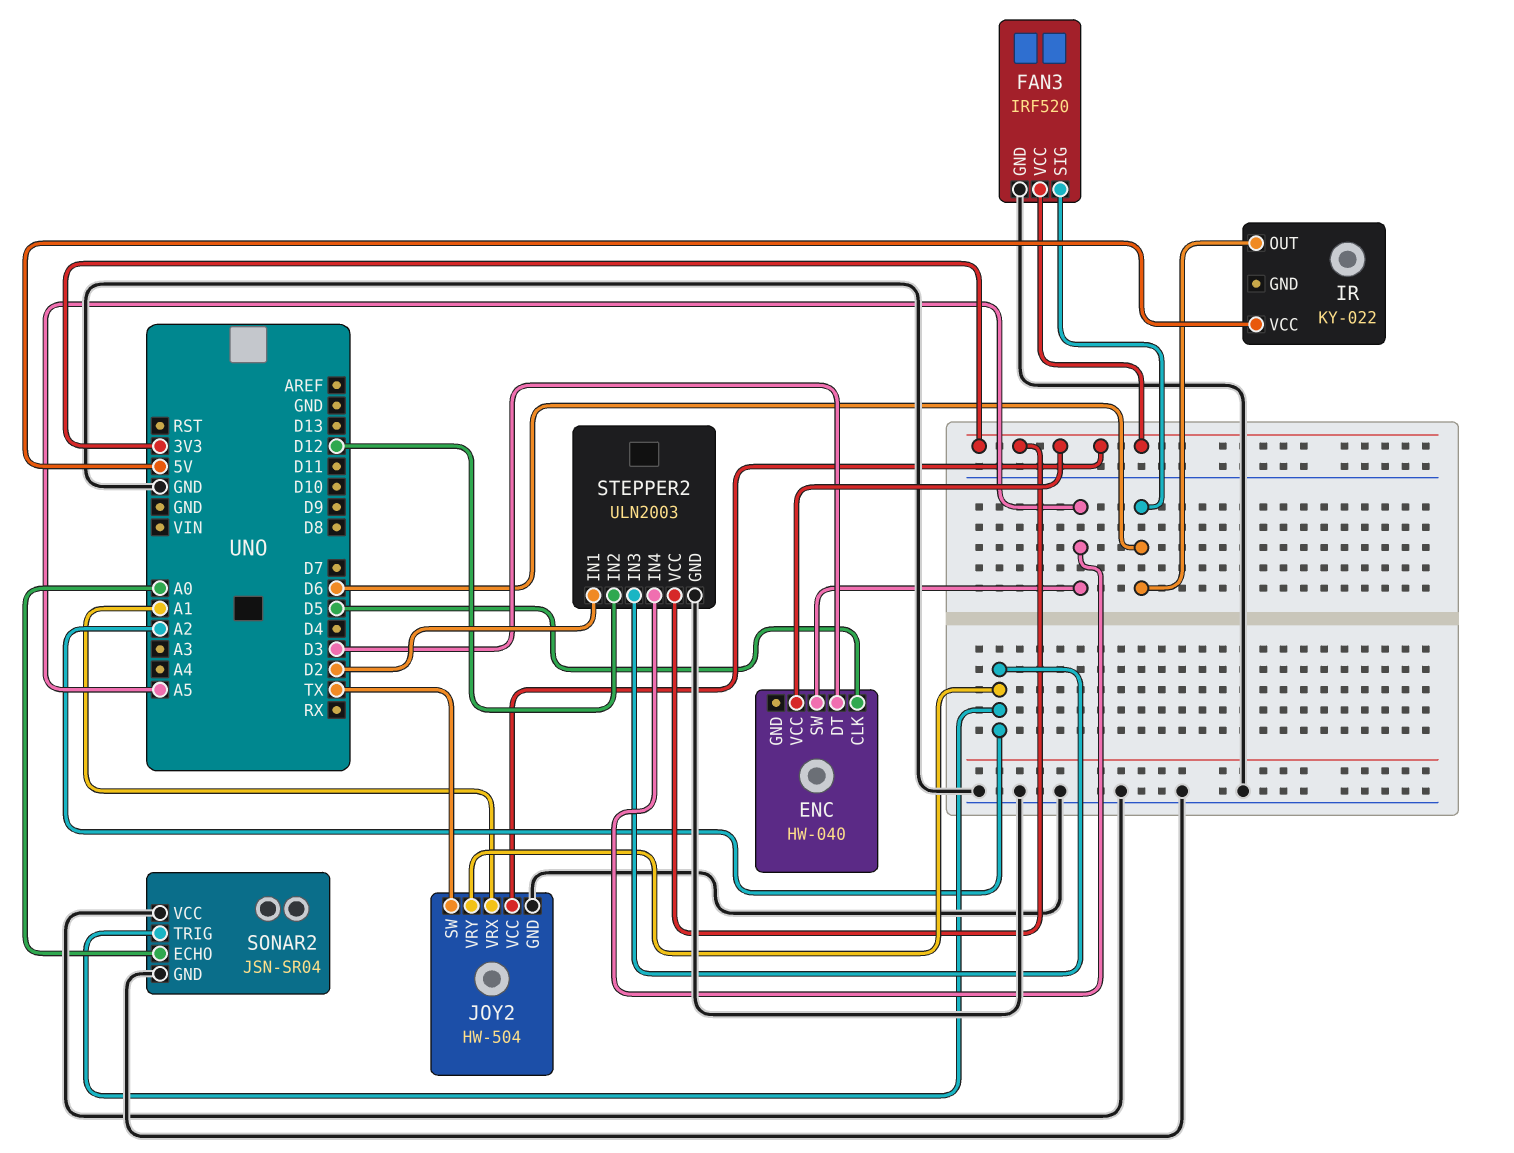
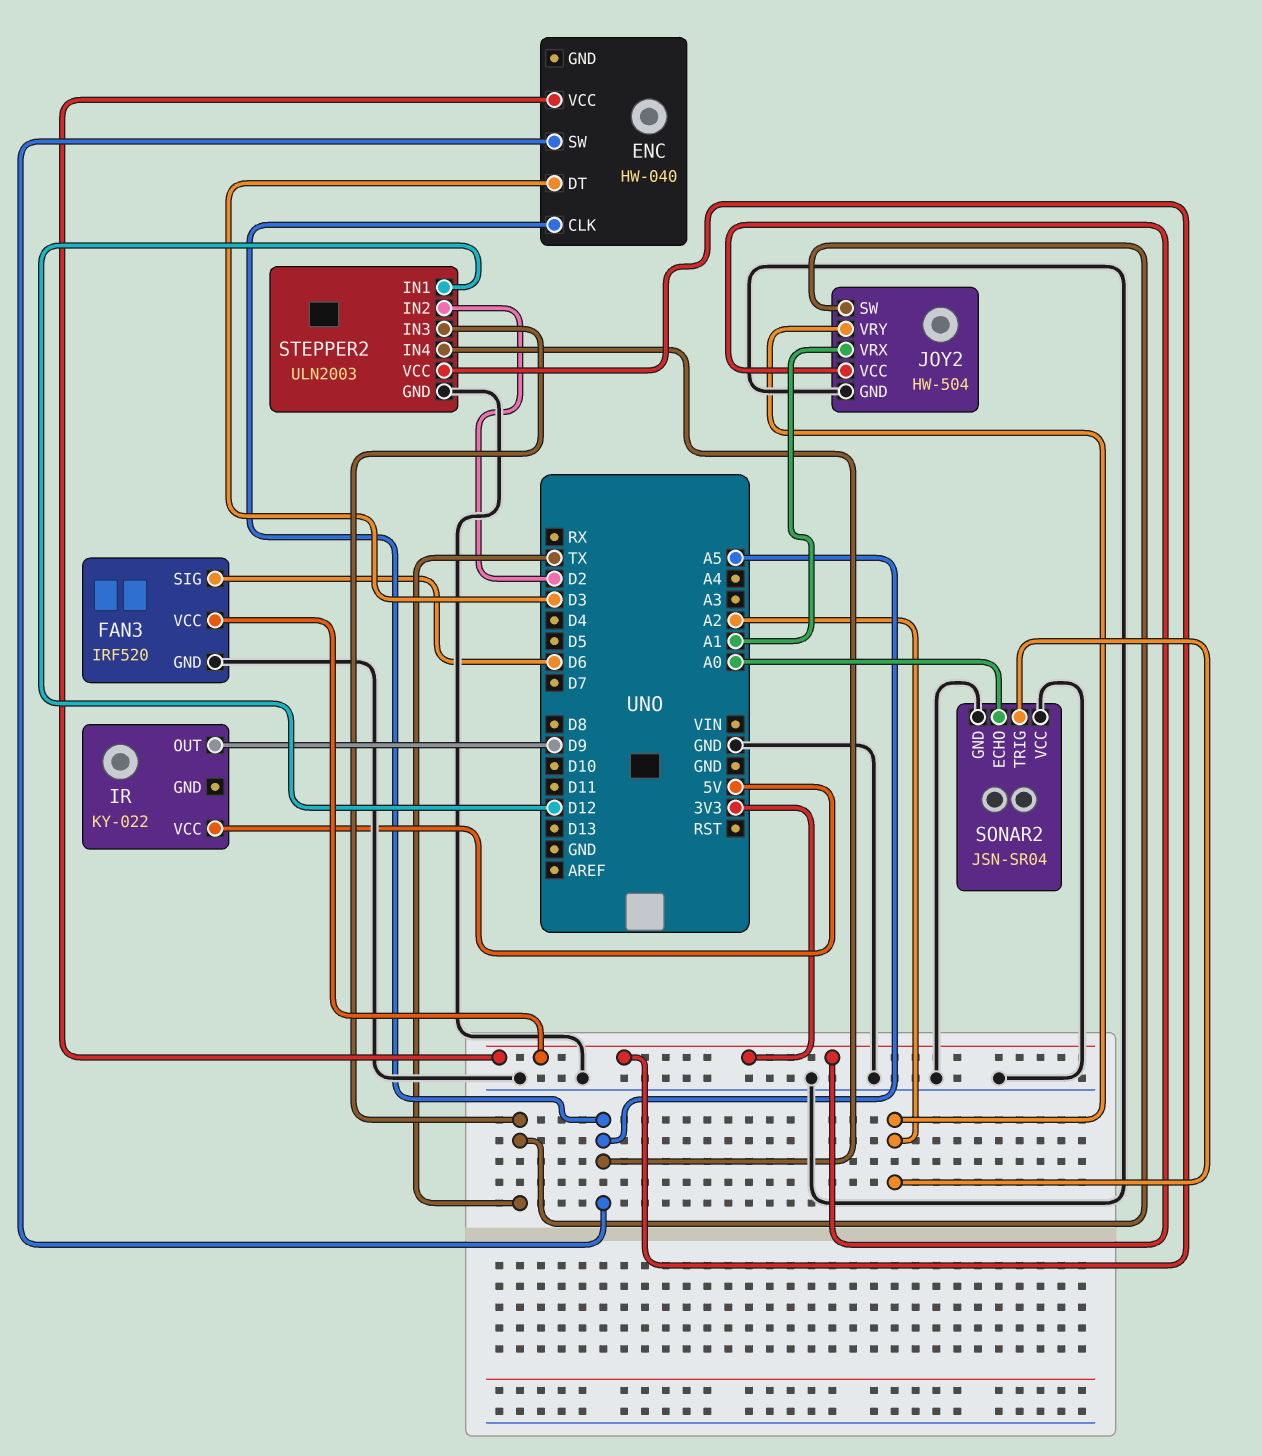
ENC pin CLK: D5 -> A5
IR pin OUT: D6 -> D9
STEPPER2 pin IN1: D2 -> D12
STEPPER2 pin IN2: D12 -> D2
STEPPER2 pin IN3: A2 -> TX

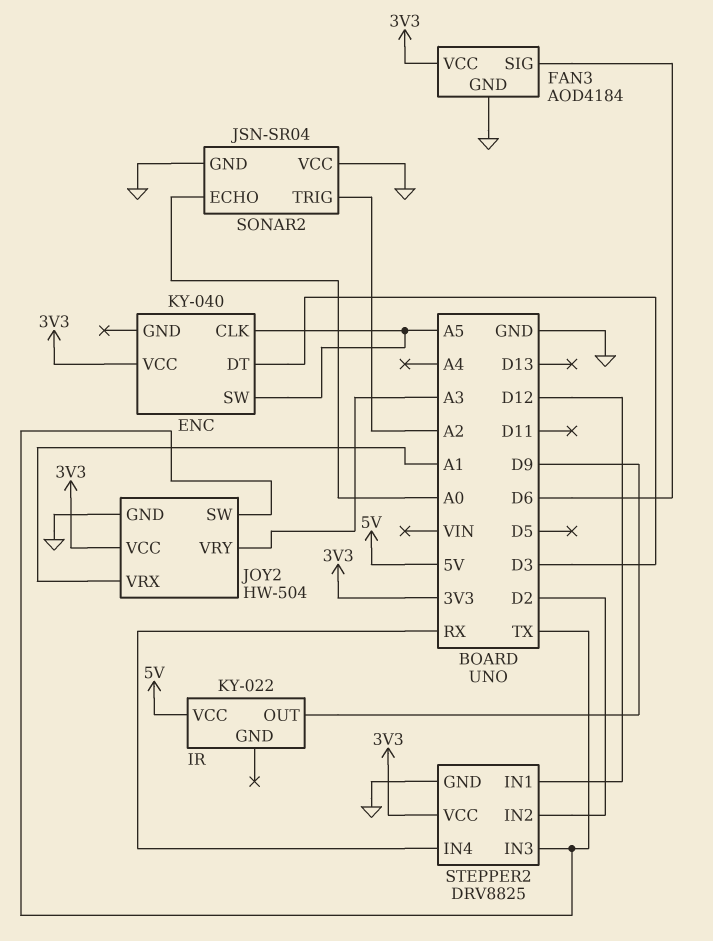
ENC: HW-040 -> KY-040
FAN3: IRF520 -> AOD4184
JOY2 pin VRY: A2 -> A3
STEPPER2: ULN2003 -> DRV8825
STEPPER2 pin IN4: A5 -> RX

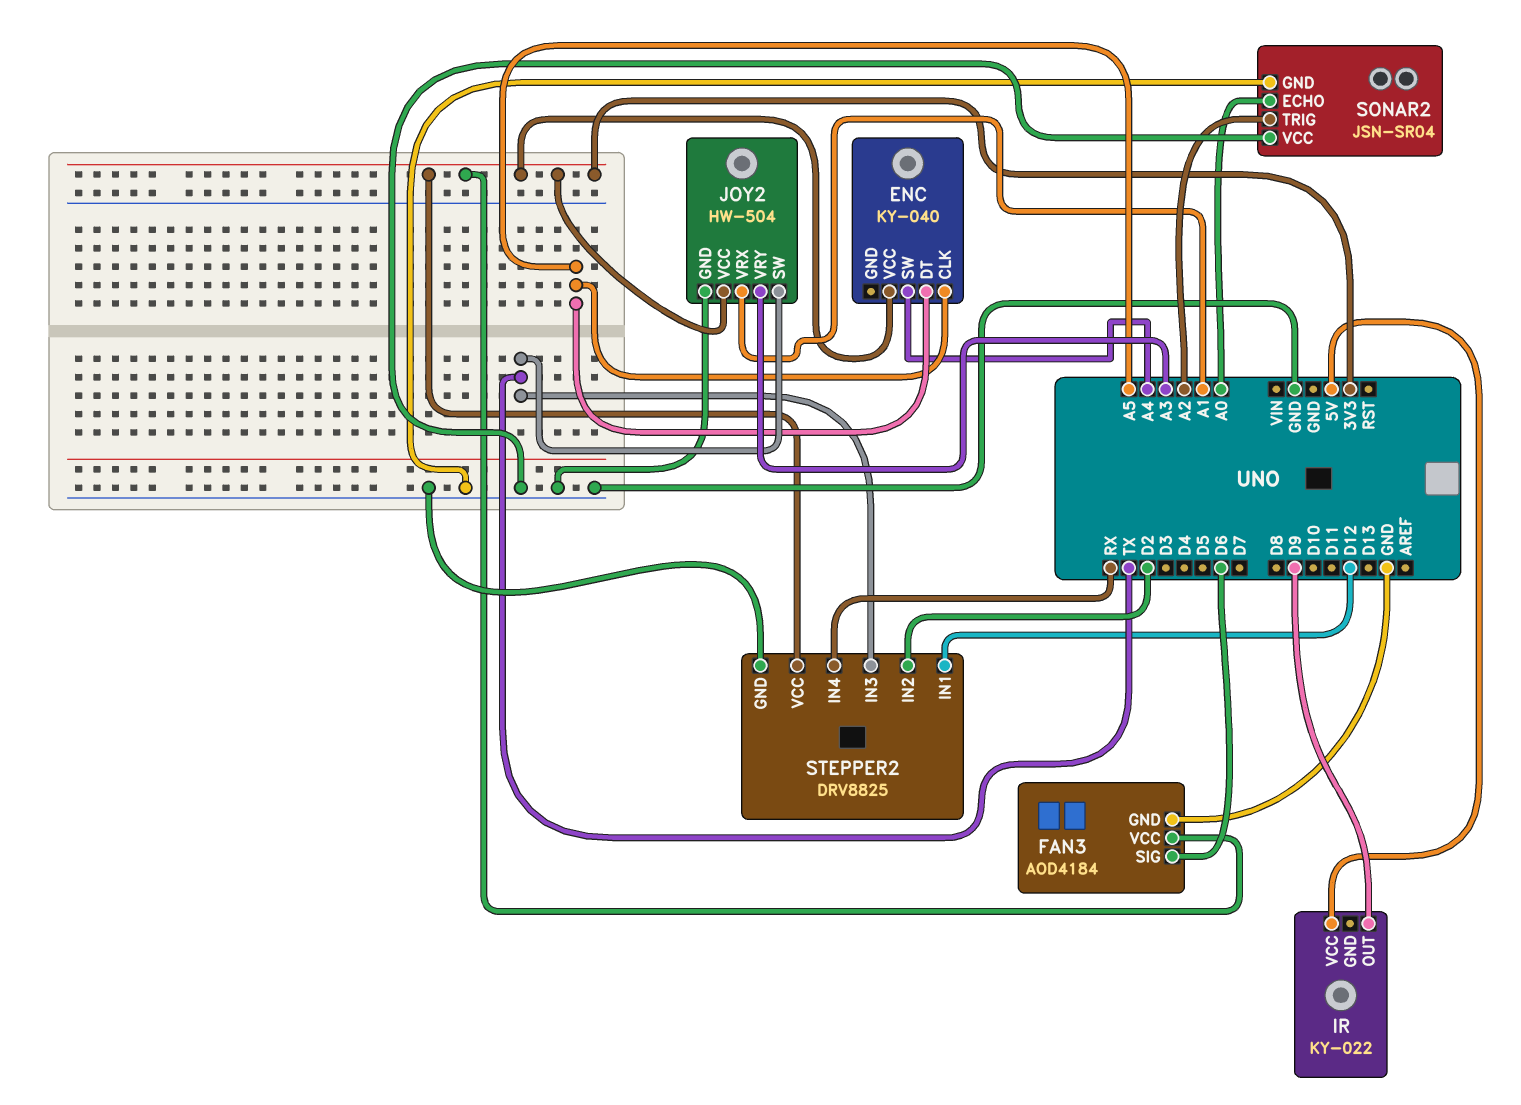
ENC pin DT: D3 -> A5
ENC pin SW: A5 -> A4

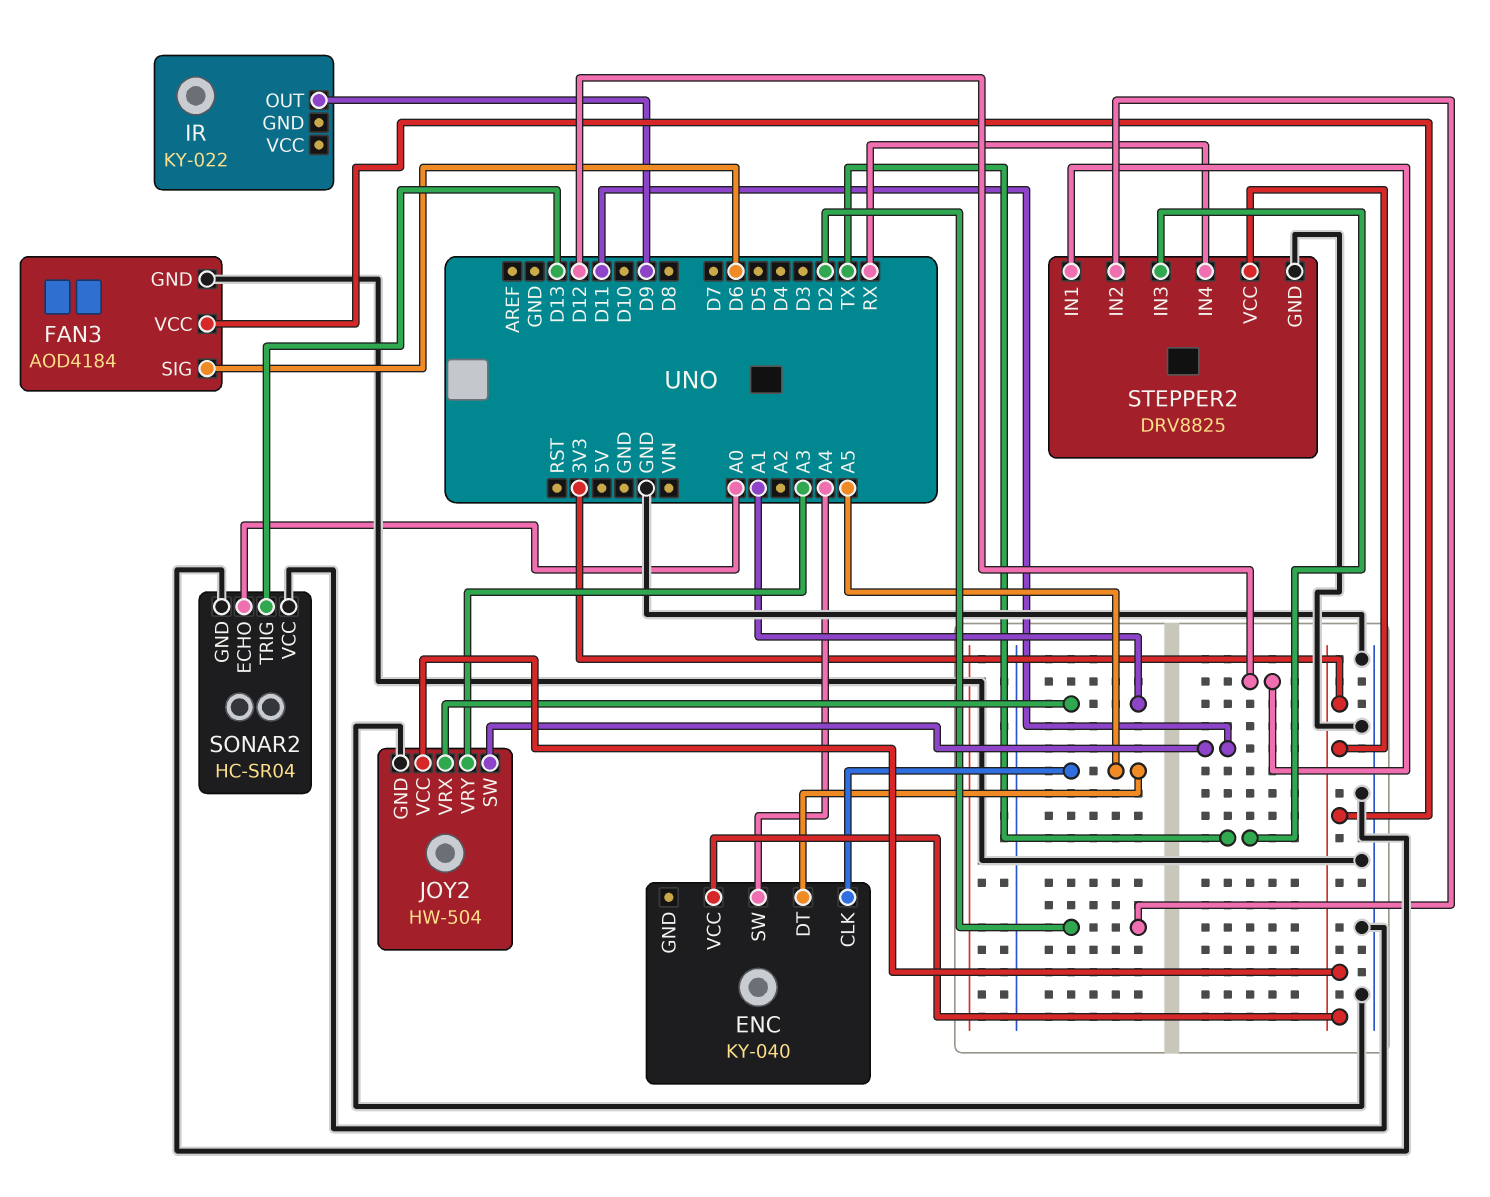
IR pin VCC: 5V -> none
JOY2 pin SW: TX -> D11
SONAR2: JSN-SR04 -> HC-SR04
SONAR2 pin TRIG: A2 -> D13

